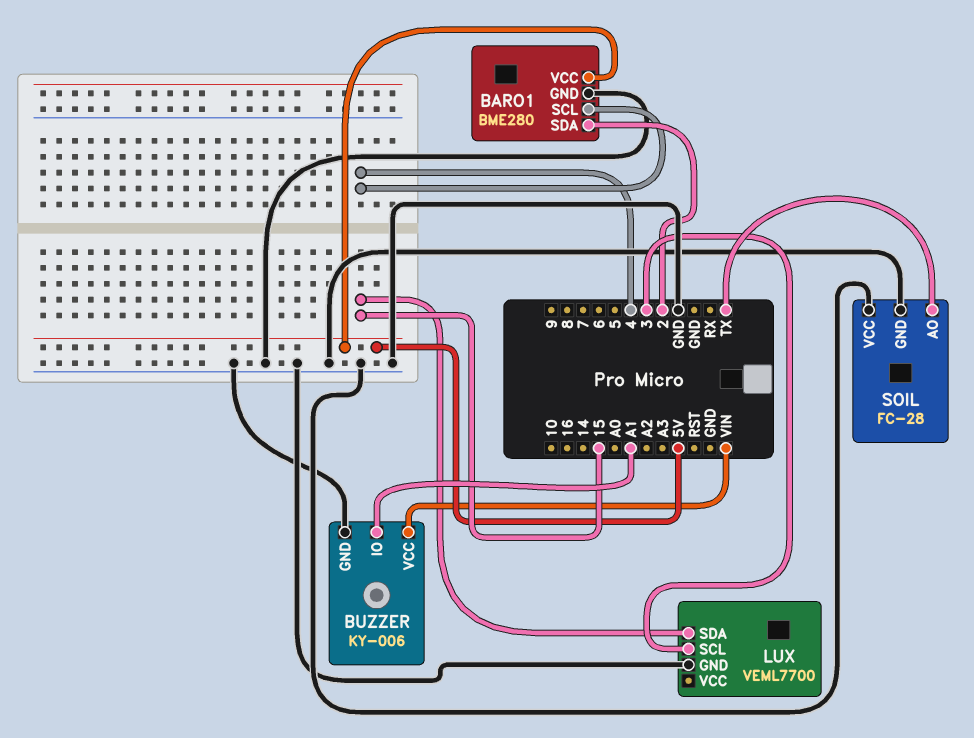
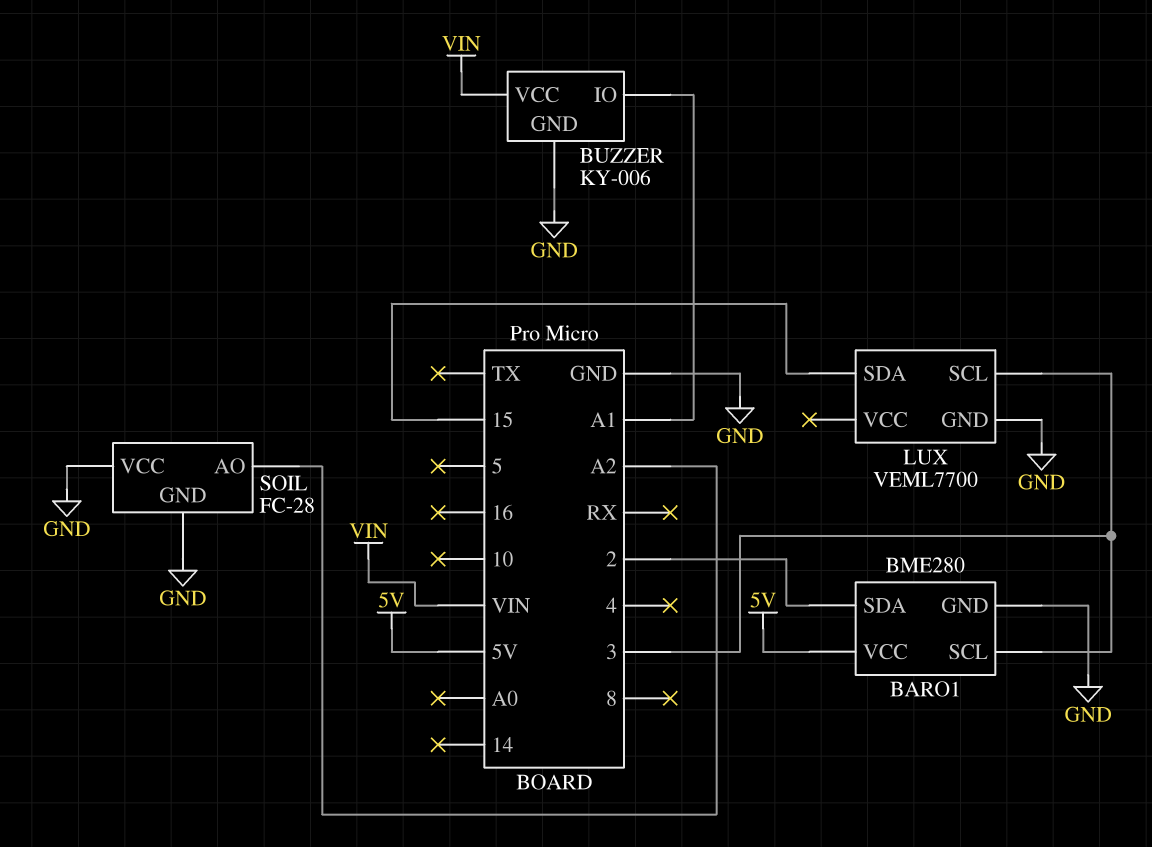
BARO1 pin SCL: 4 -> 3
SOIL pin AO: TX -> A2

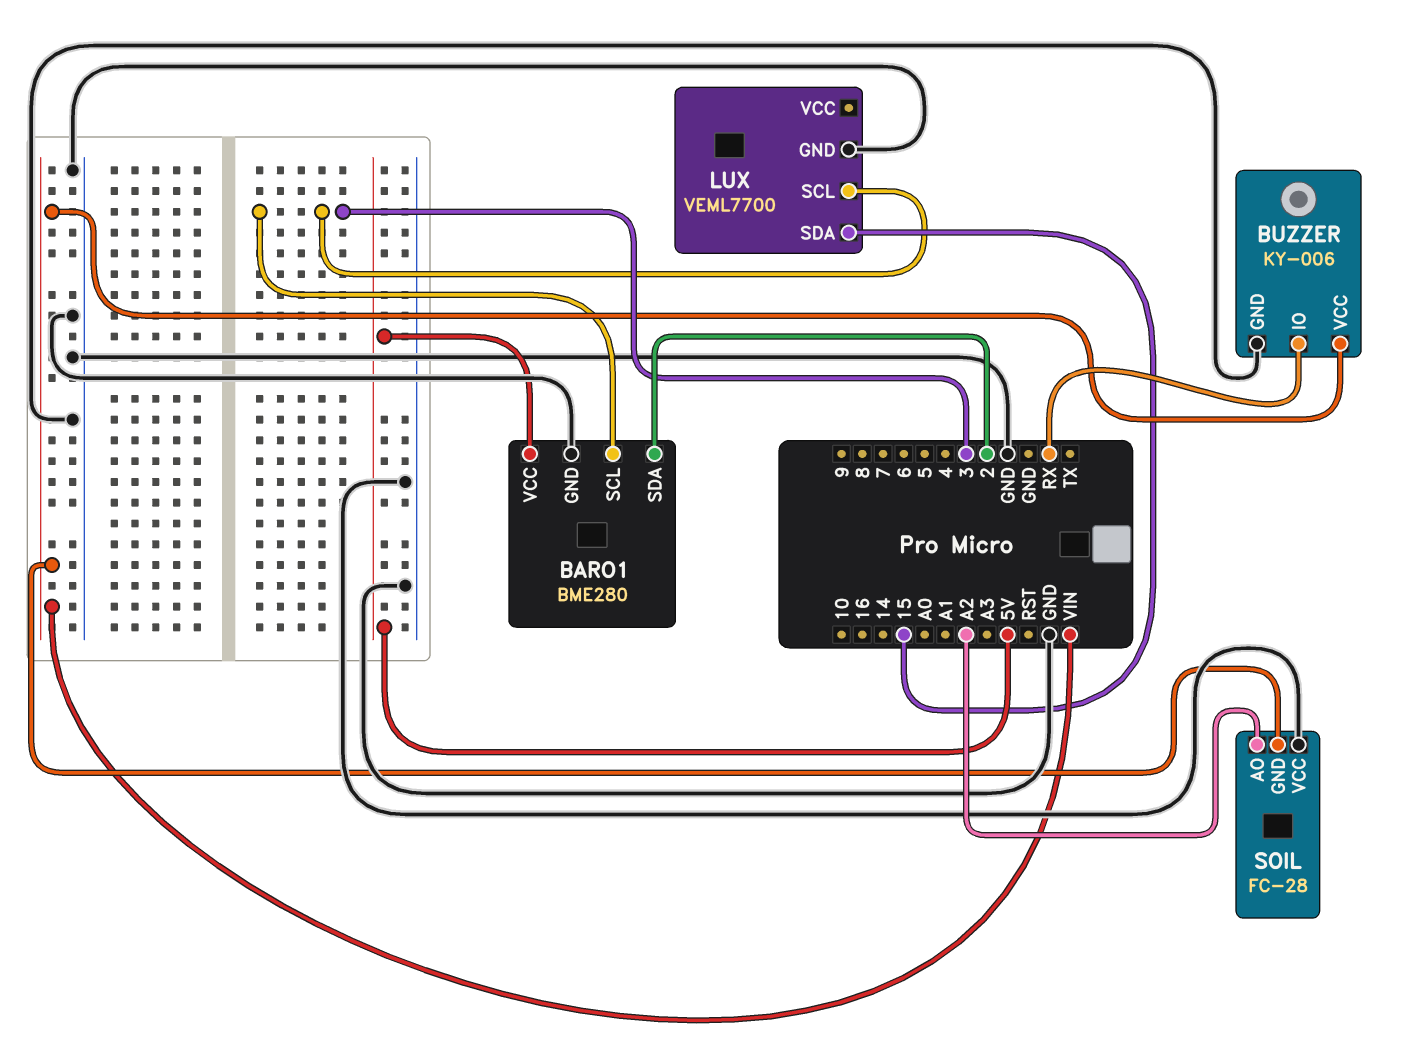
BUZZER pin IO: A1 -> RX
SOIL pin GND: GND -> VIN

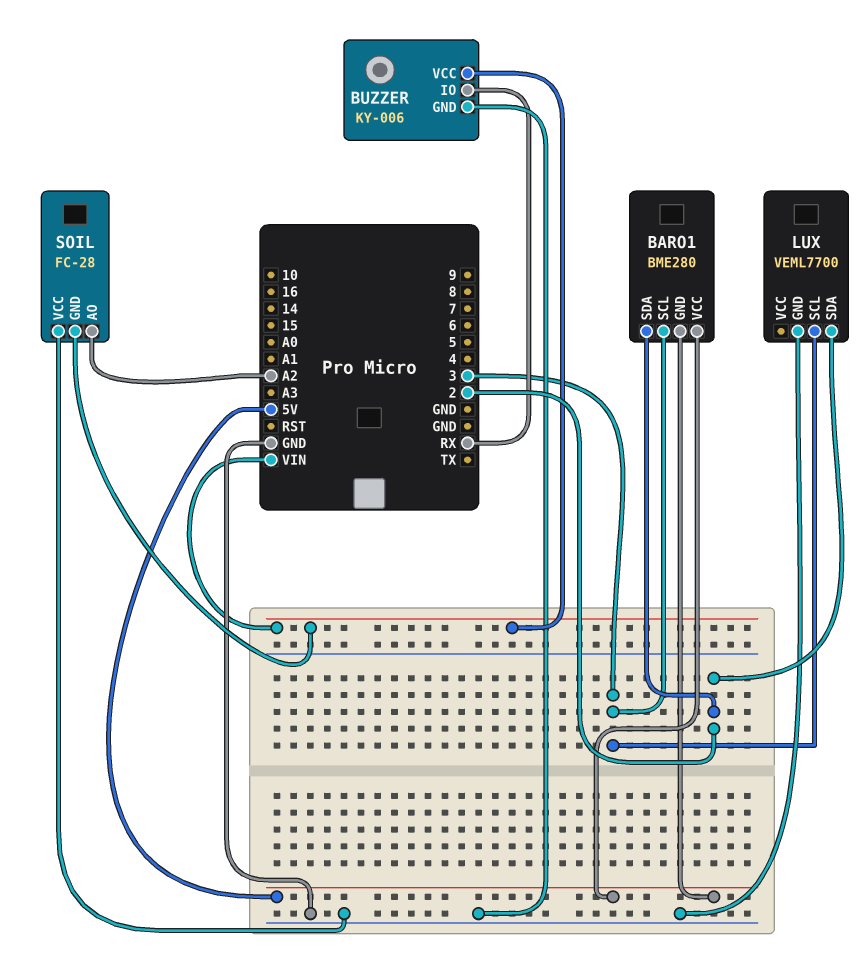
BARO1 pin GND: GND -> 5V
LUX pin SDA: 15 -> 2

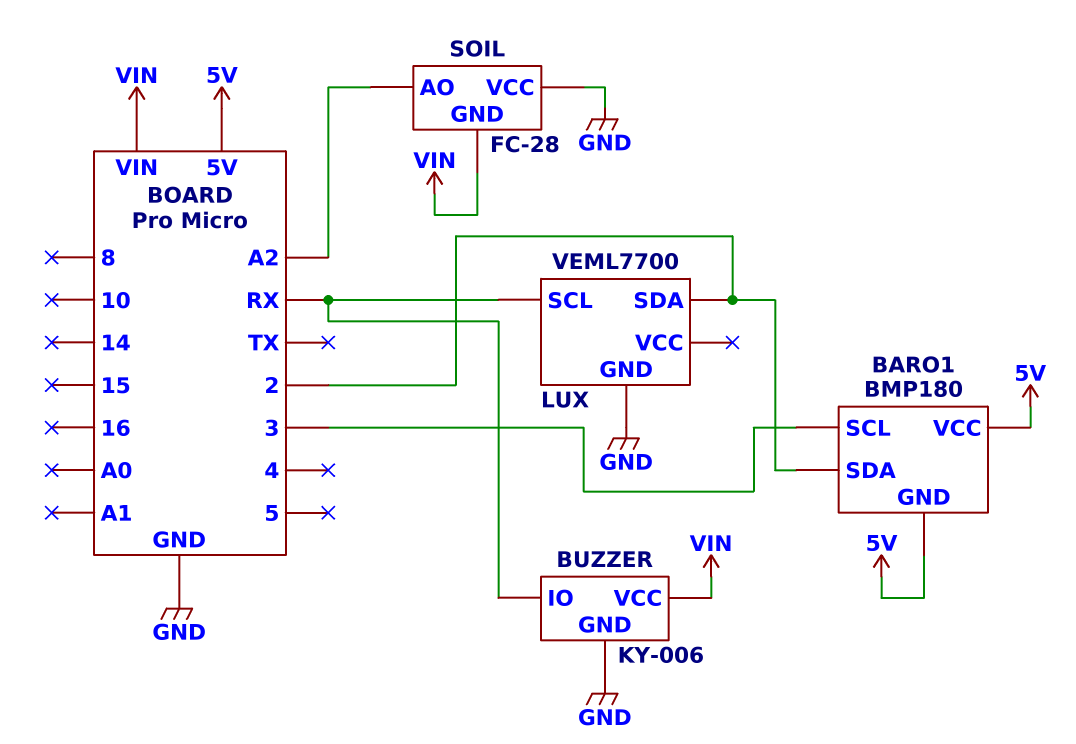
BARO1: BME280 -> BMP180
LUX pin SCL: 3 -> RX

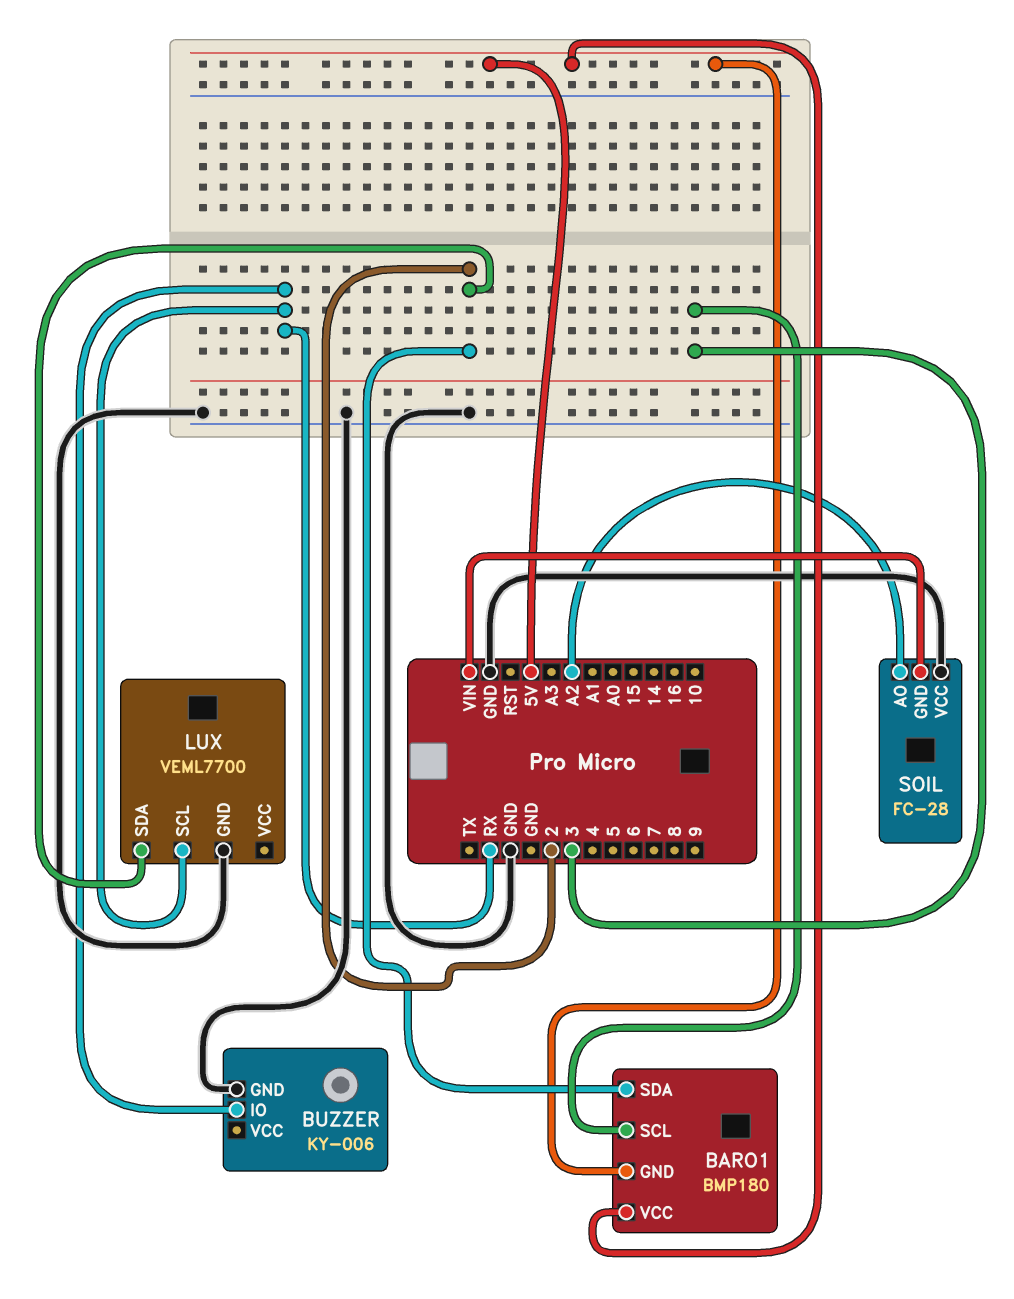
BUZZER pin VCC: VIN -> none

